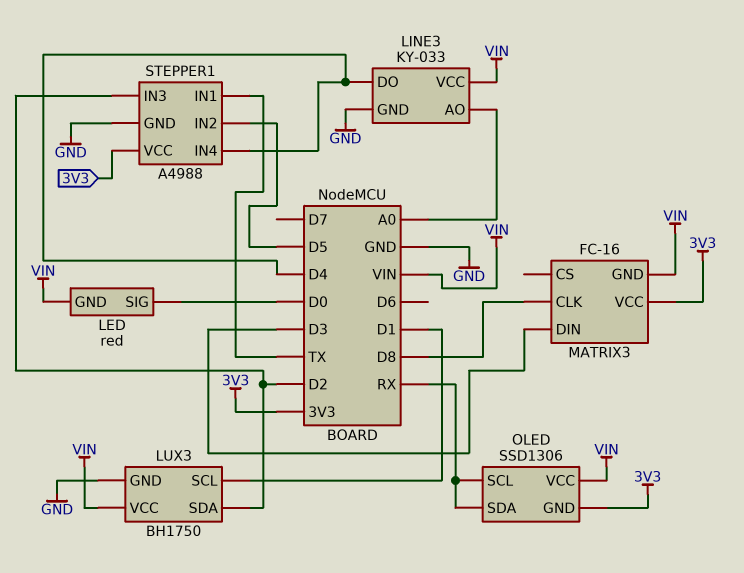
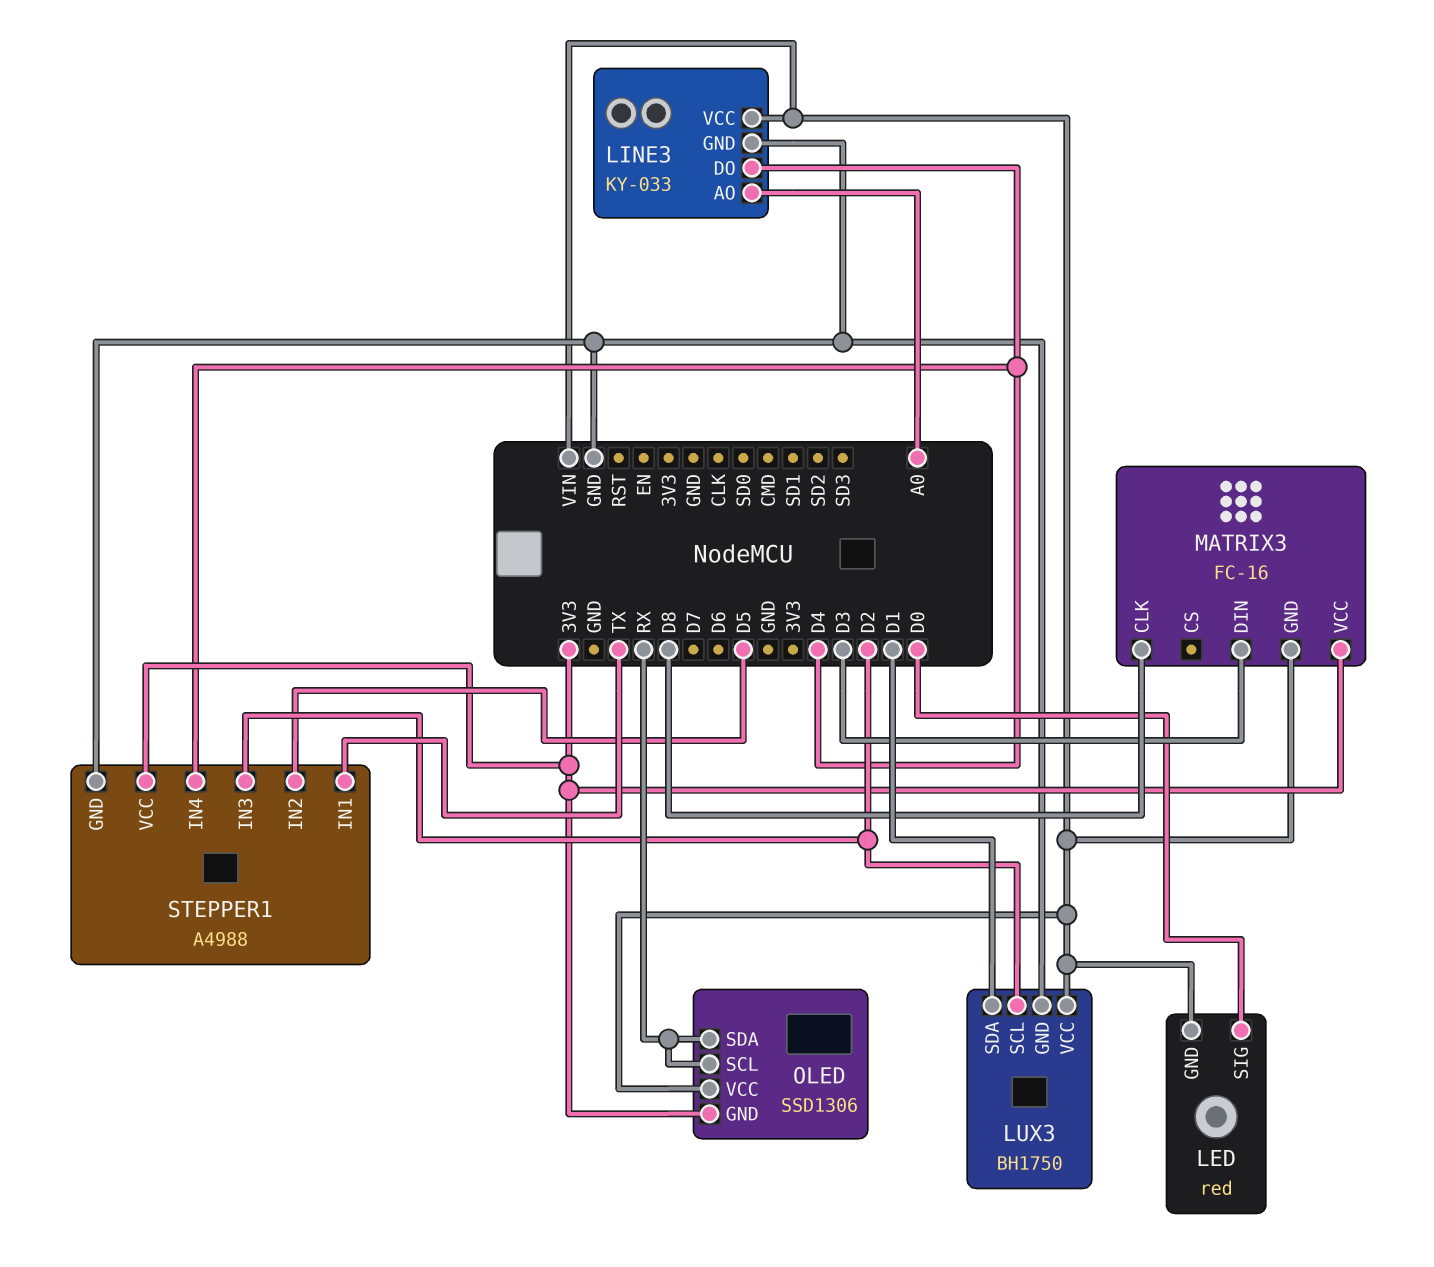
LUX3 pin SCL: D1 -> D2
LUX3 pin SDA: D2 -> D1

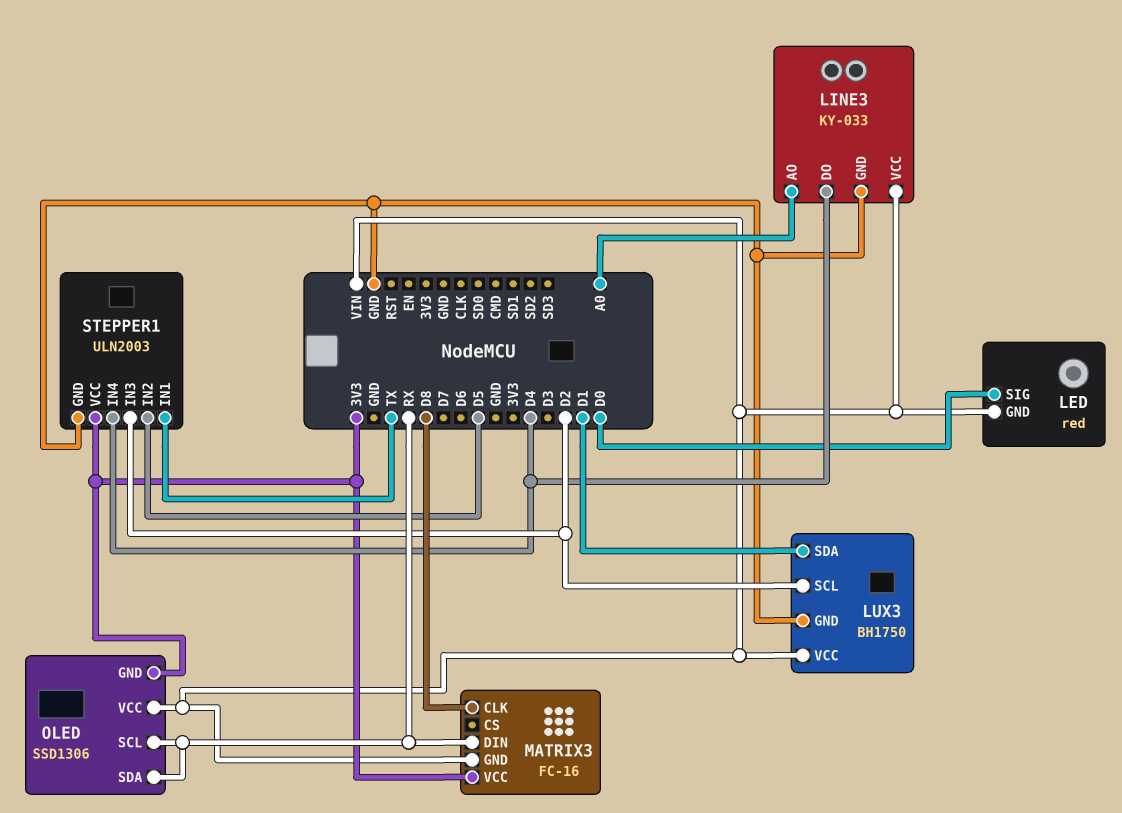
MATRIX3 pin DIN: D3 -> RX
STEPPER1: A4988 -> ULN2003

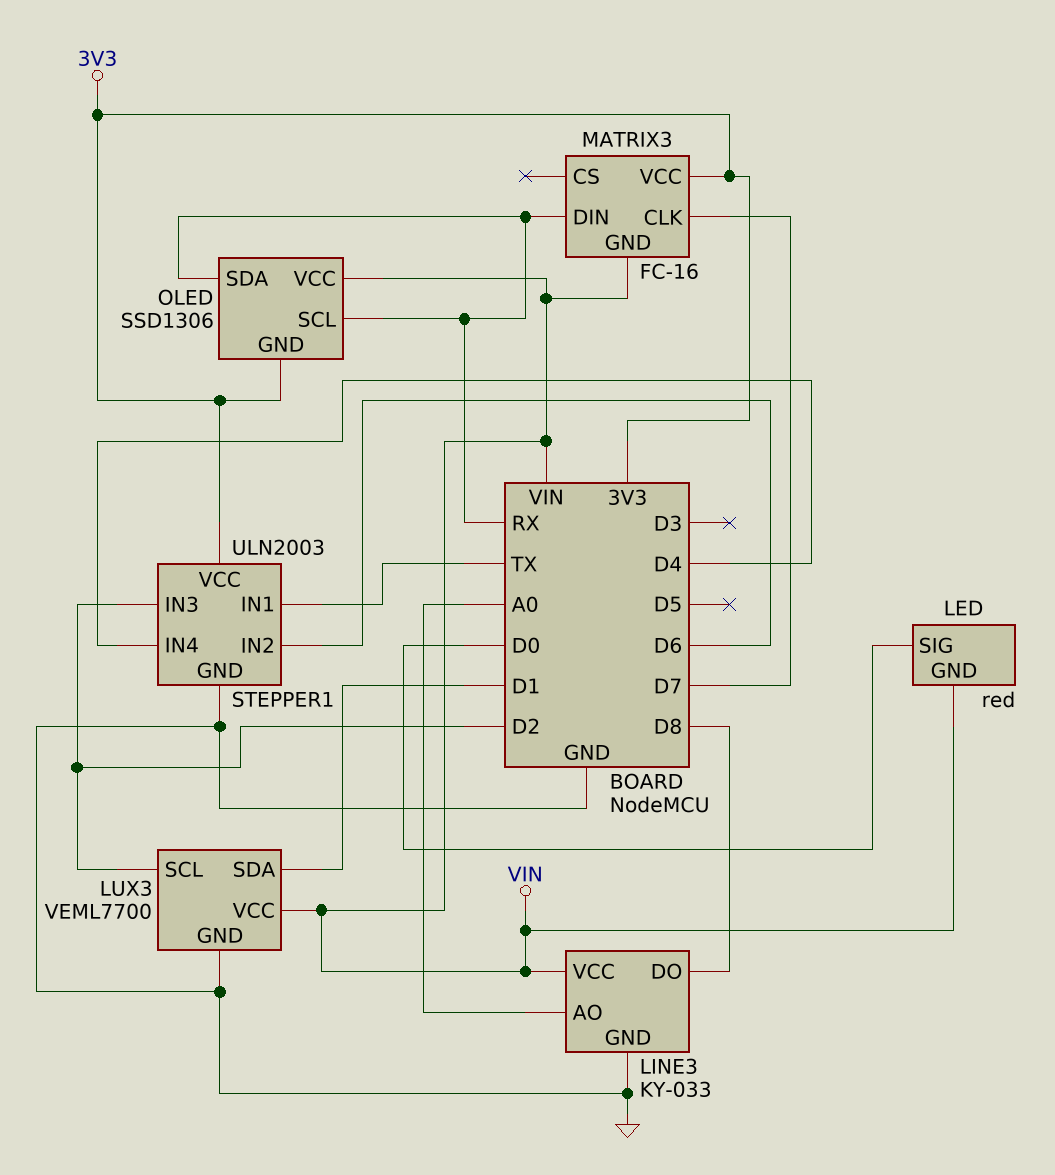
LINE3 pin DO: D4 -> D8
LUX3: BH1750 -> VEML7700
MATRIX3 pin CLK: D8 -> D7
STEPPER1 pin IN2: D5 -> D6

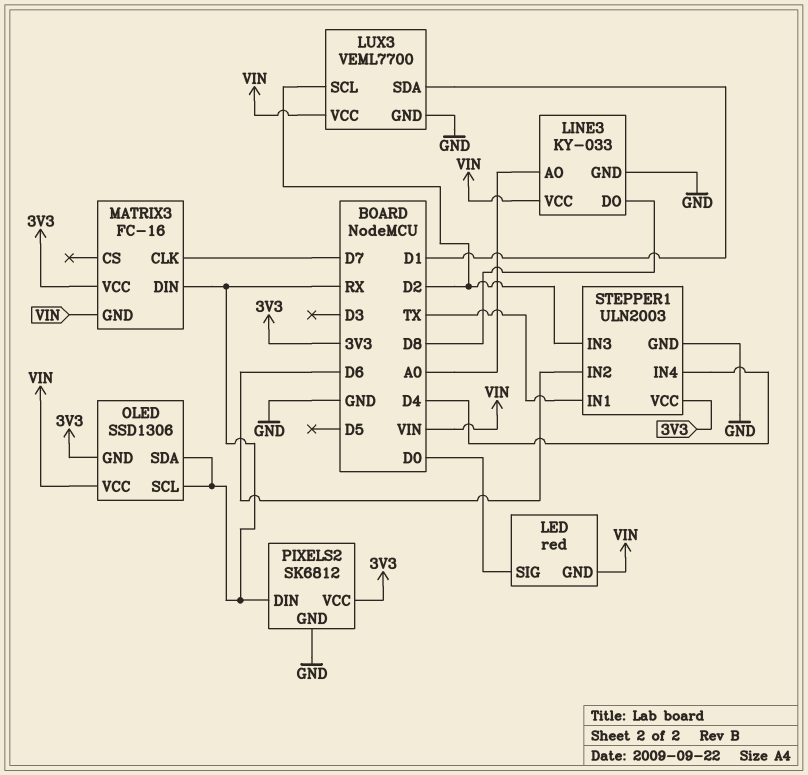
PIXELS2: none -> SK6812
PIXELS2 pin DIN: none -> RX
PIXELS2 pin GND: none -> GND
PIXELS2 pin VCC: none -> 3V3

